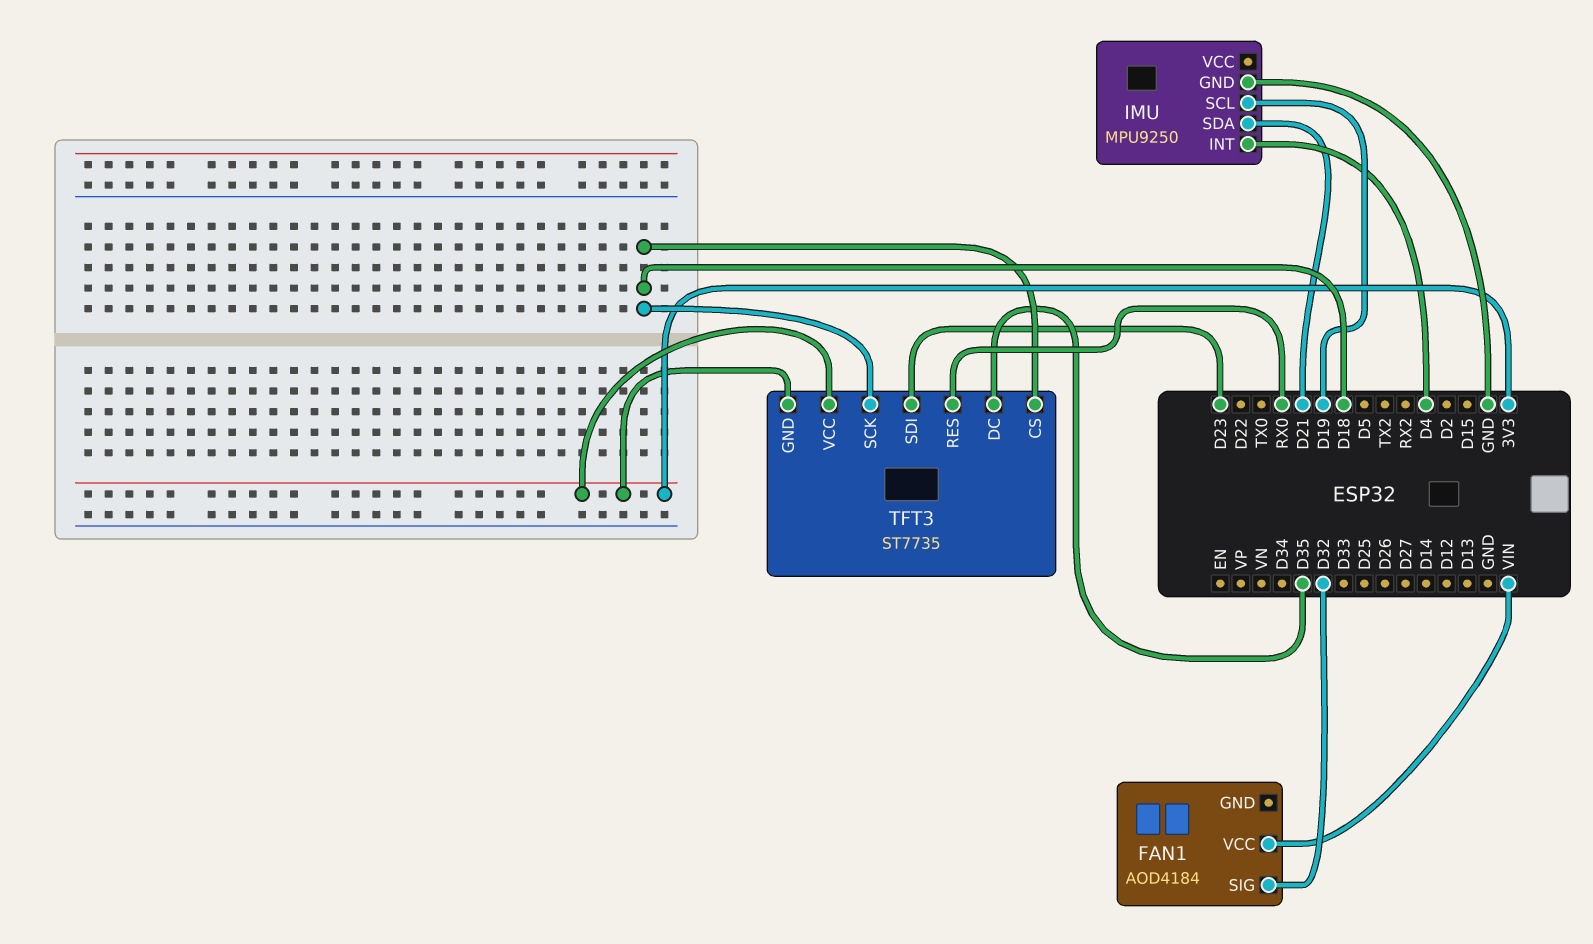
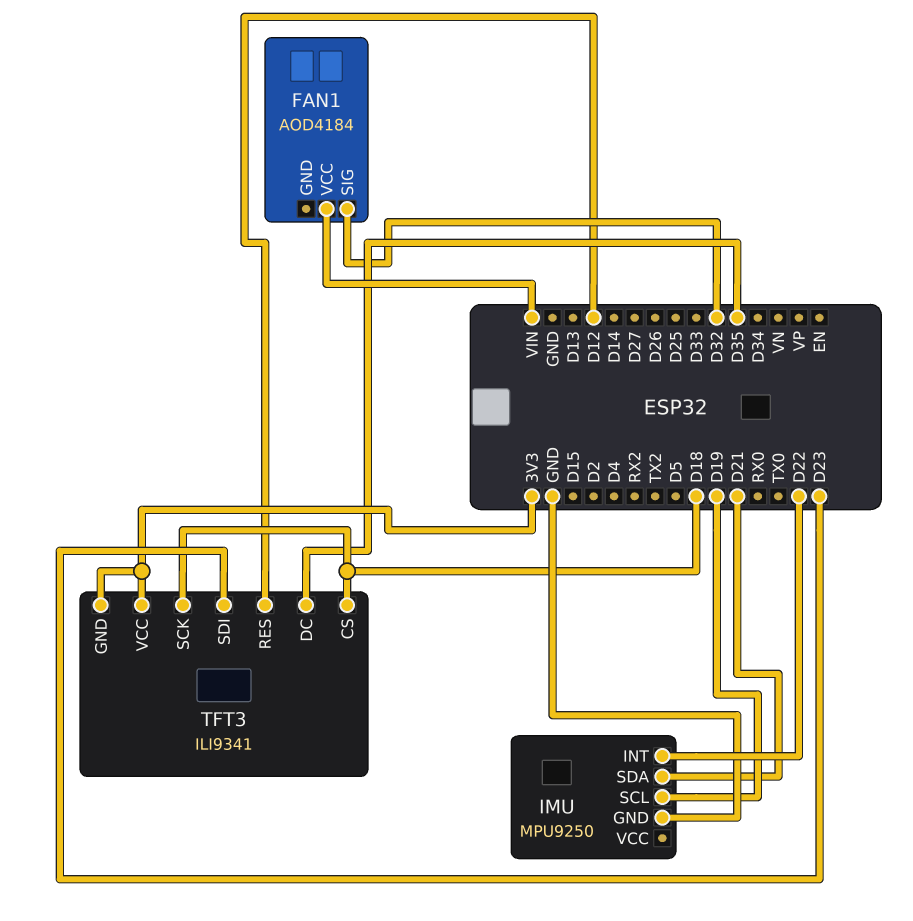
IMU pin INT: D4 -> D22
TFT3: ST7735 -> ILI9341
TFT3 pin RES: RX0 -> D12

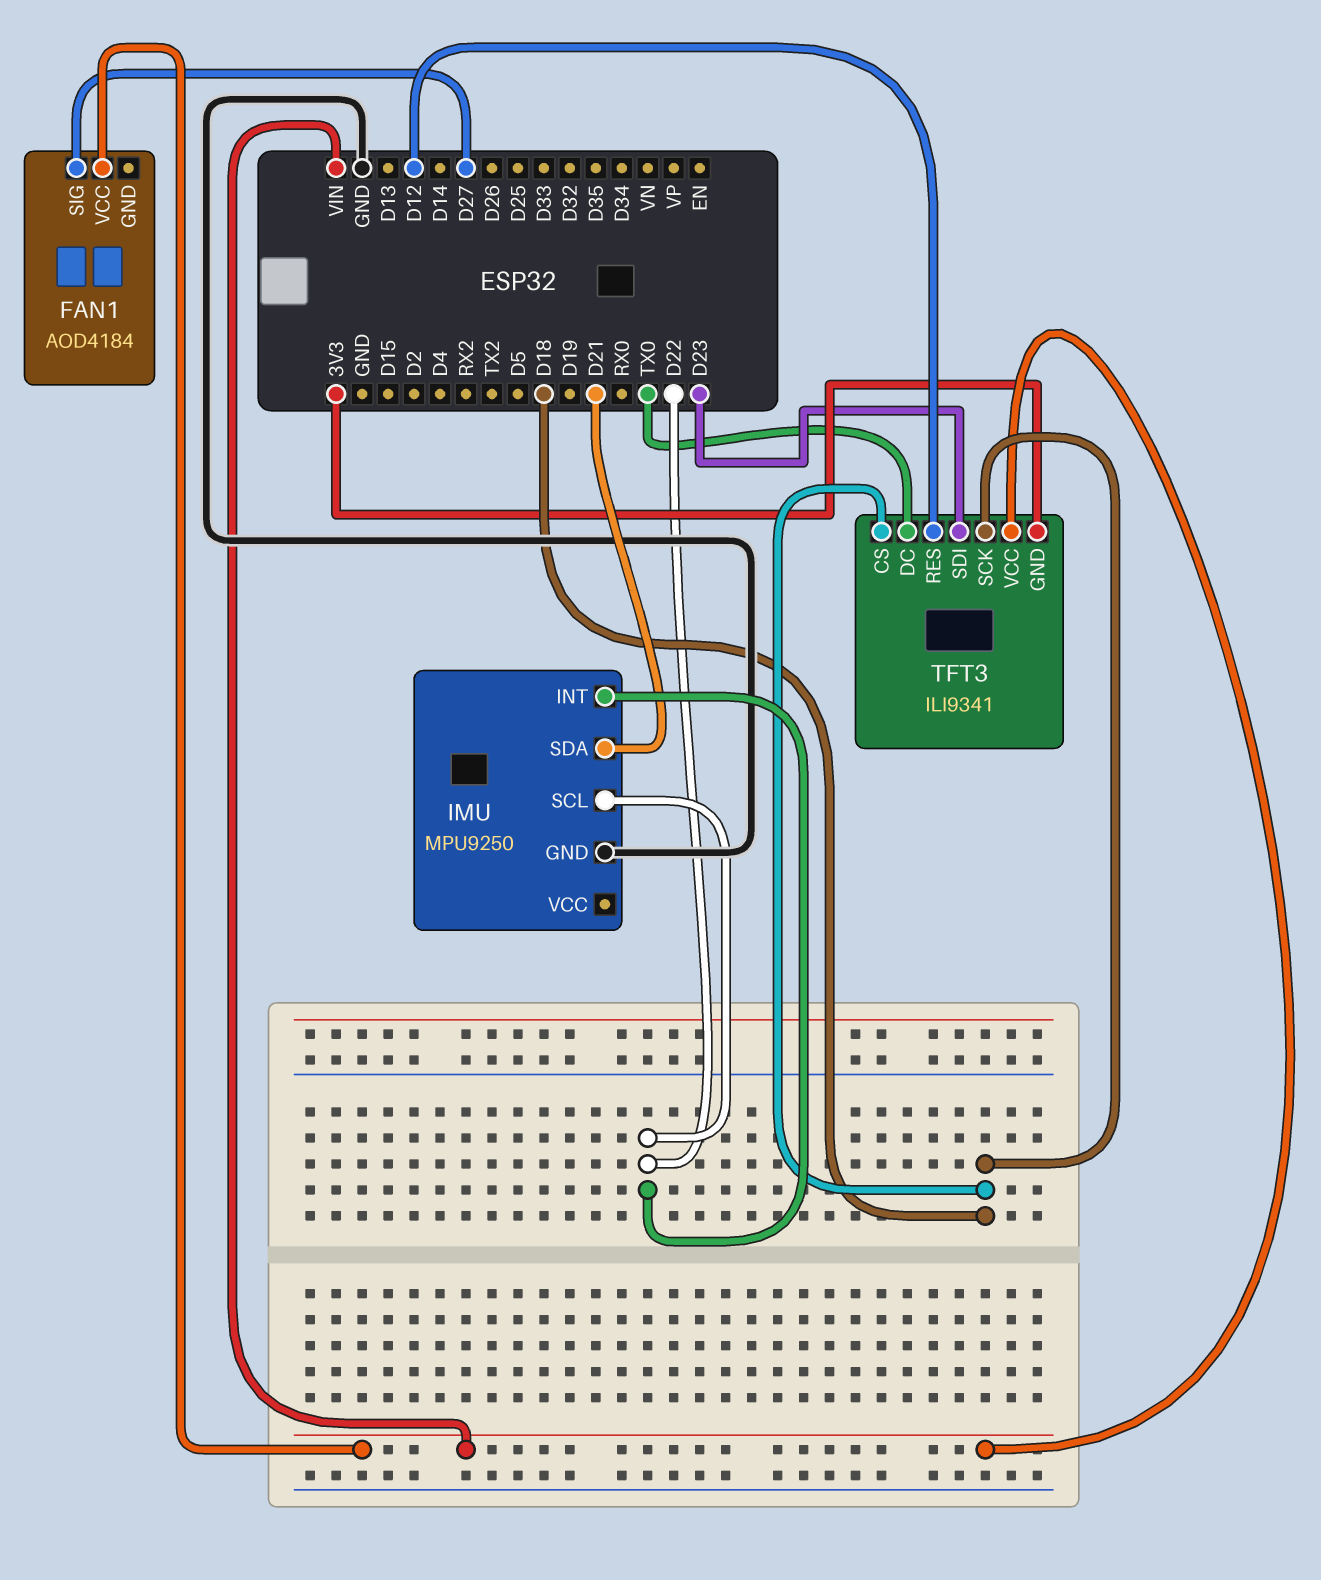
FAN1 pin SIG: D32 -> D27
IMU pin SCL: D19 -> D22
TFT3 pin DC: D35 -> TX0
TFT3 pin VCC: 3V3 -> VIN

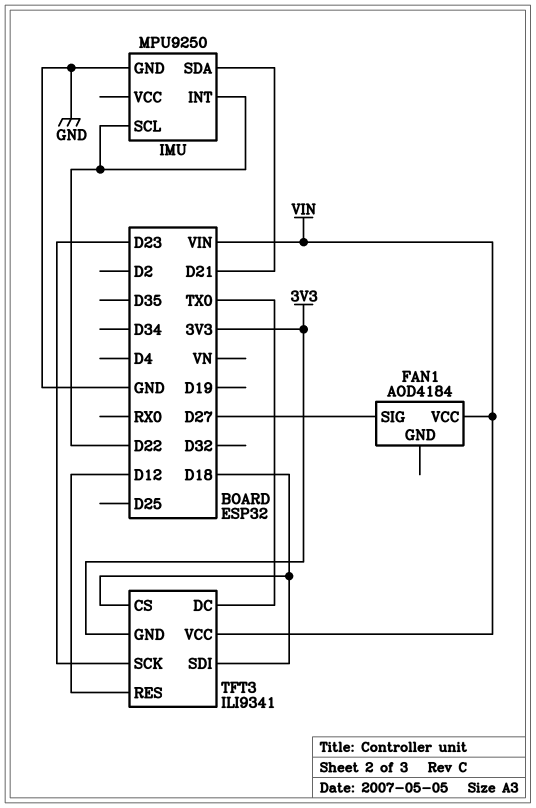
TFT3 pin SCK: D18 -> D23
TFT3 pin SDI: D23 -> D18

